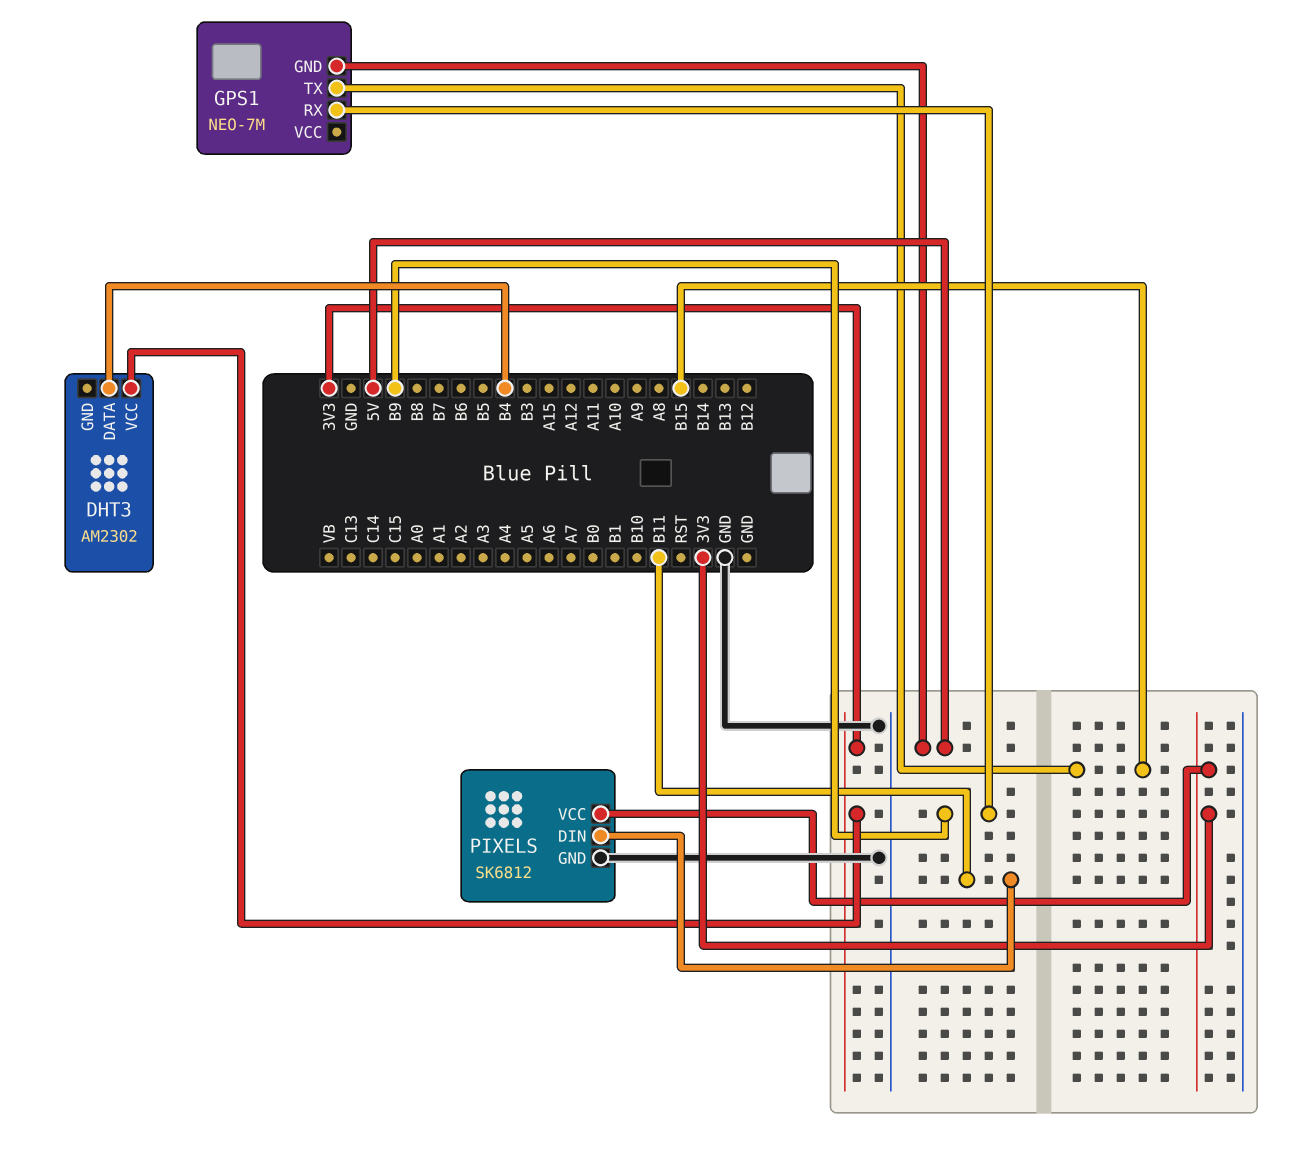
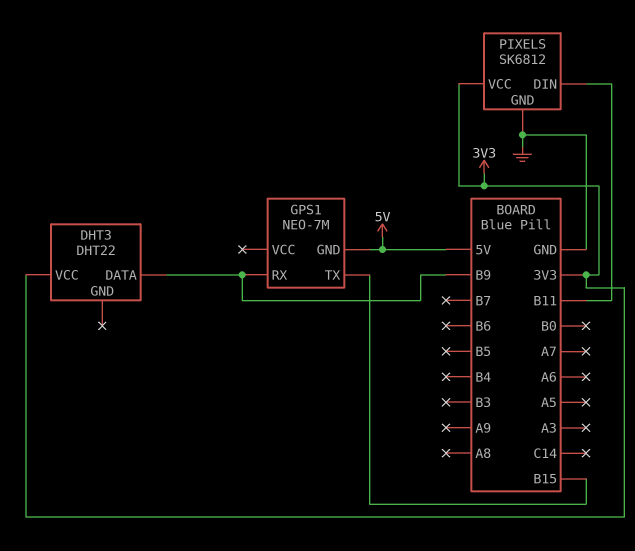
DHT3: AM2302 -> DHT22
DHT3 pin DATA: B4 -> B9

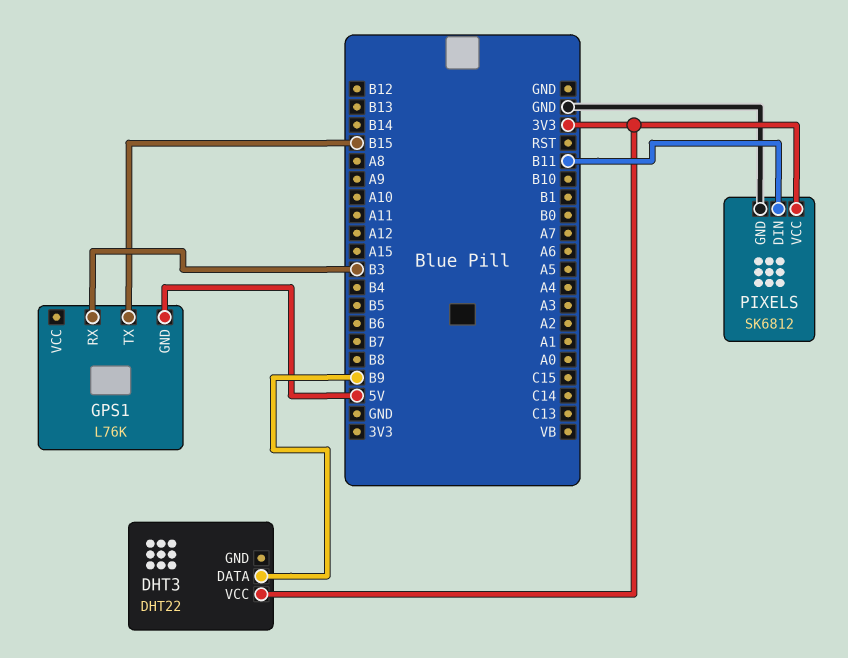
GPS1: NEO-7M -> L76K
GPS1 pin RX: B9 -> B3

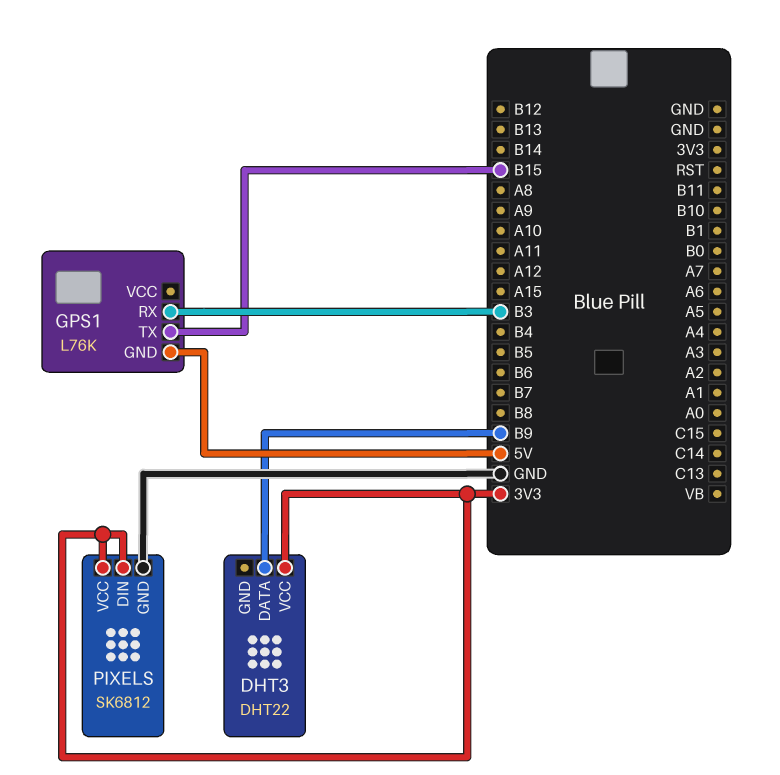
PIXELS pin DIN: B11 -> 3V3

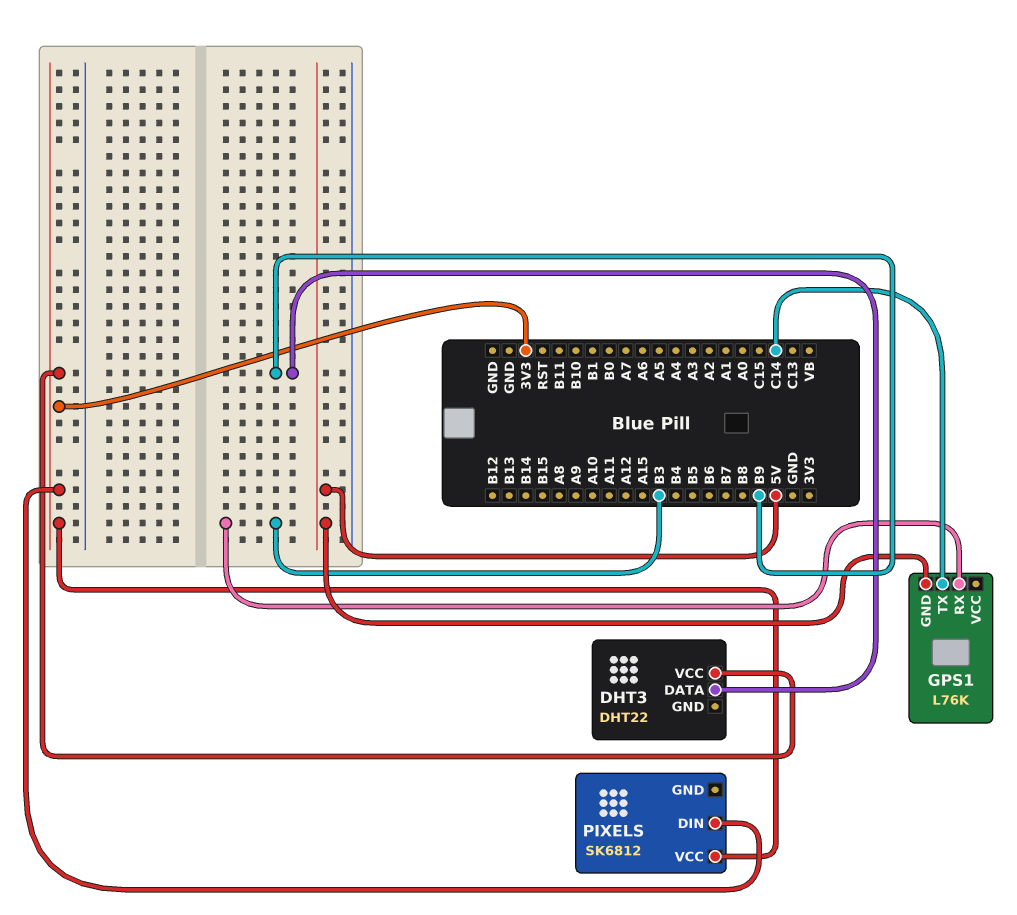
GPS1 pin TX: B15 -> C14
PIXELS pin GND: GND -> none

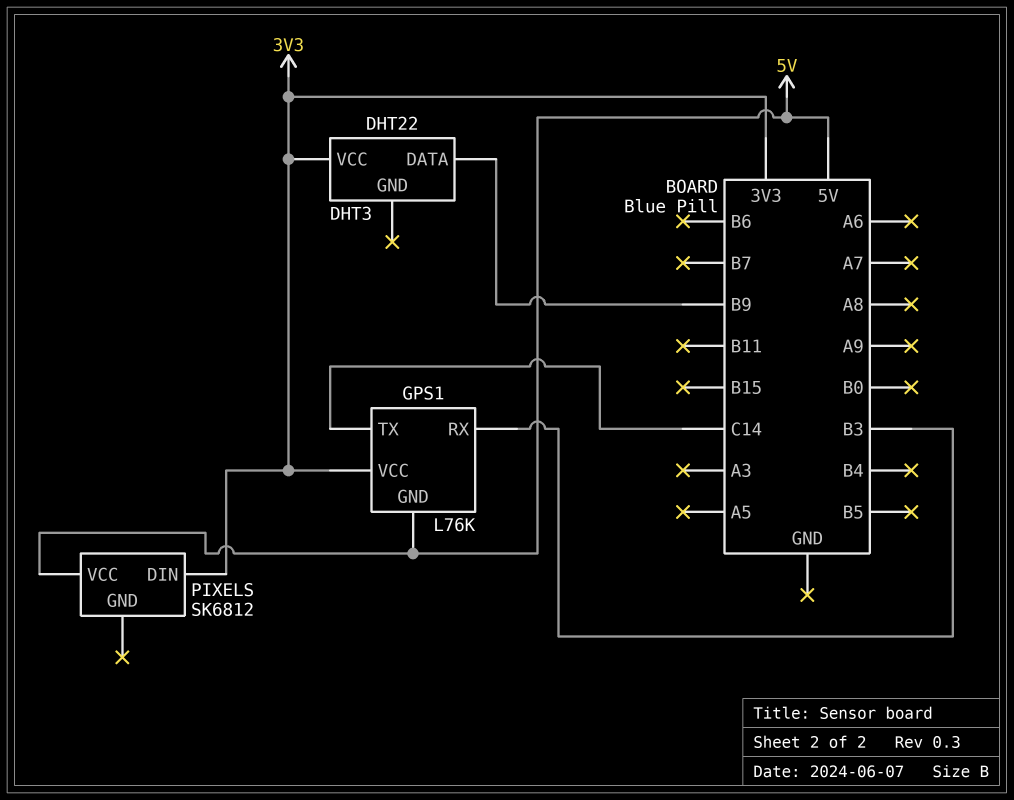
GPS1 pin VCC: none -> 3V3
PIXELS pin VCC: 3V3 -> 5V

